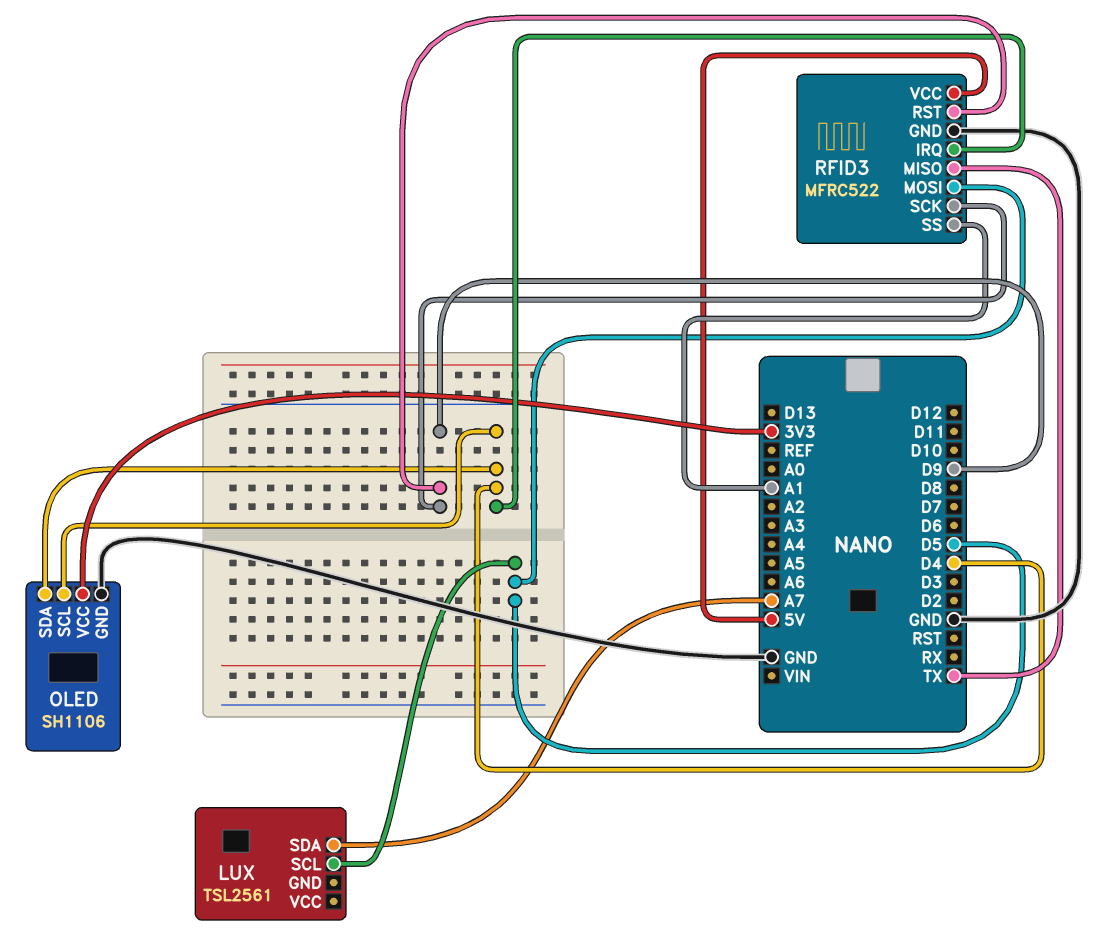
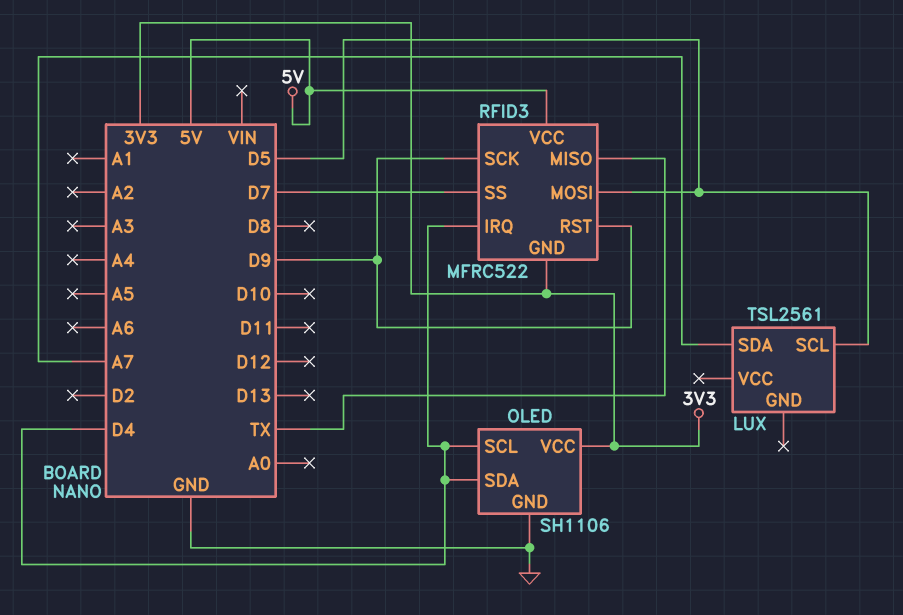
RFID3 pin GND: GND -> 3V3
RFID3 pin SS: A1 -> D7

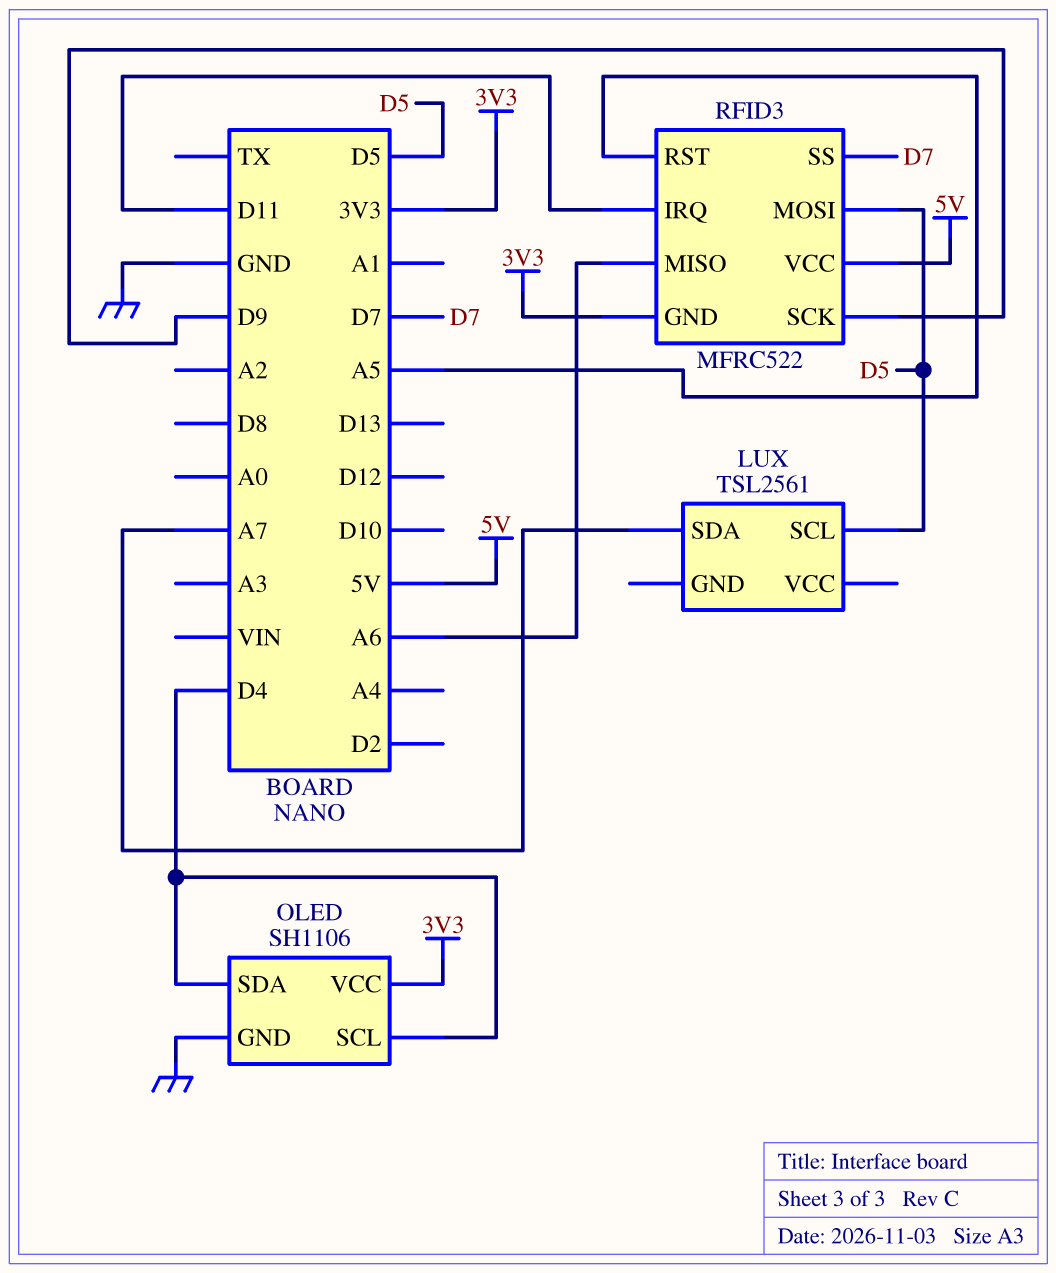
RFID3 pin IRQ: D4 -> D11
RFID3 pin MISO: TX -> A6
RFID3 pin RST: D9 -> A5

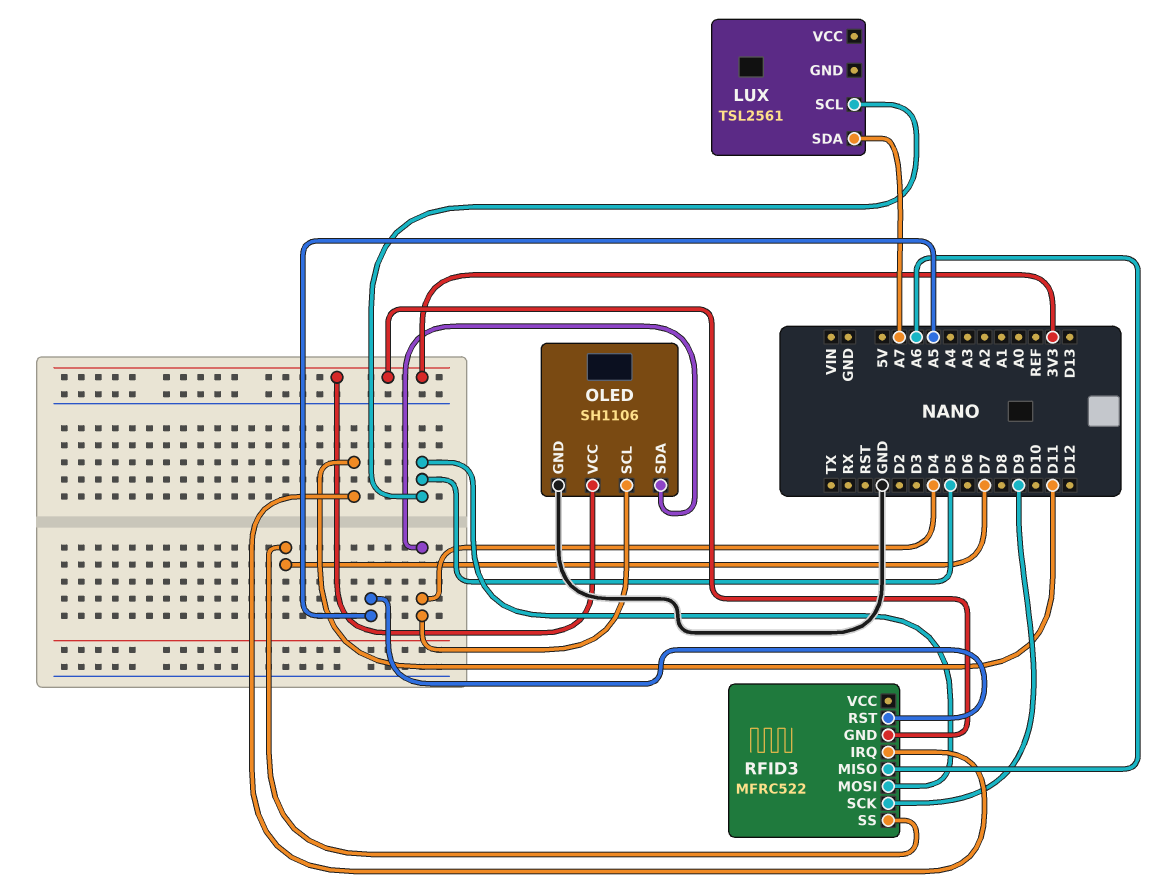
RFID3 pin VCC: 5V -> none

